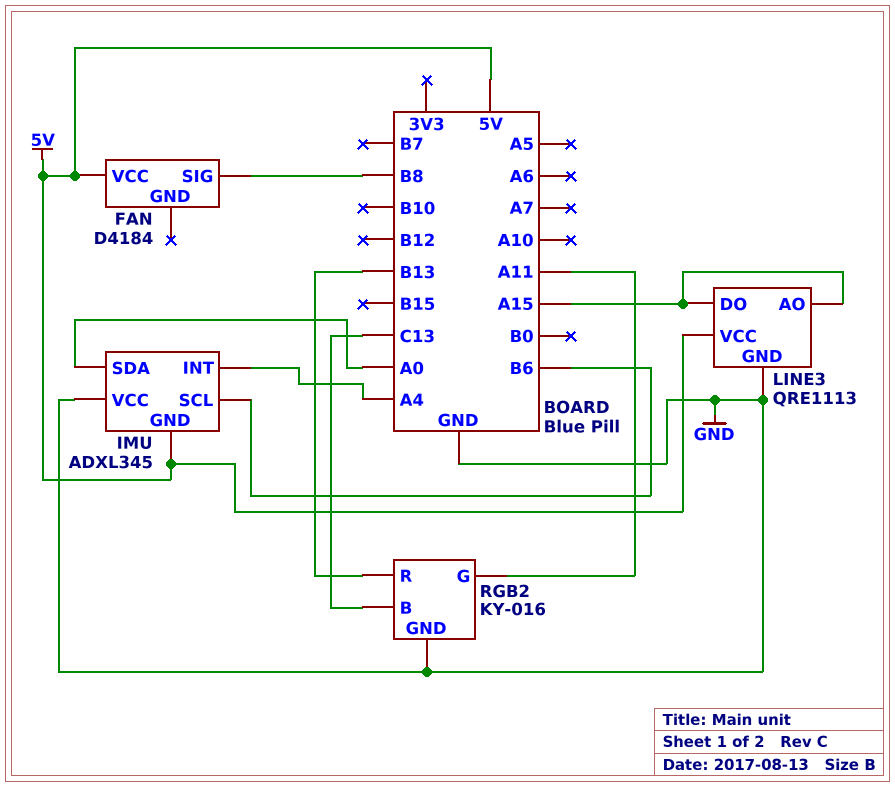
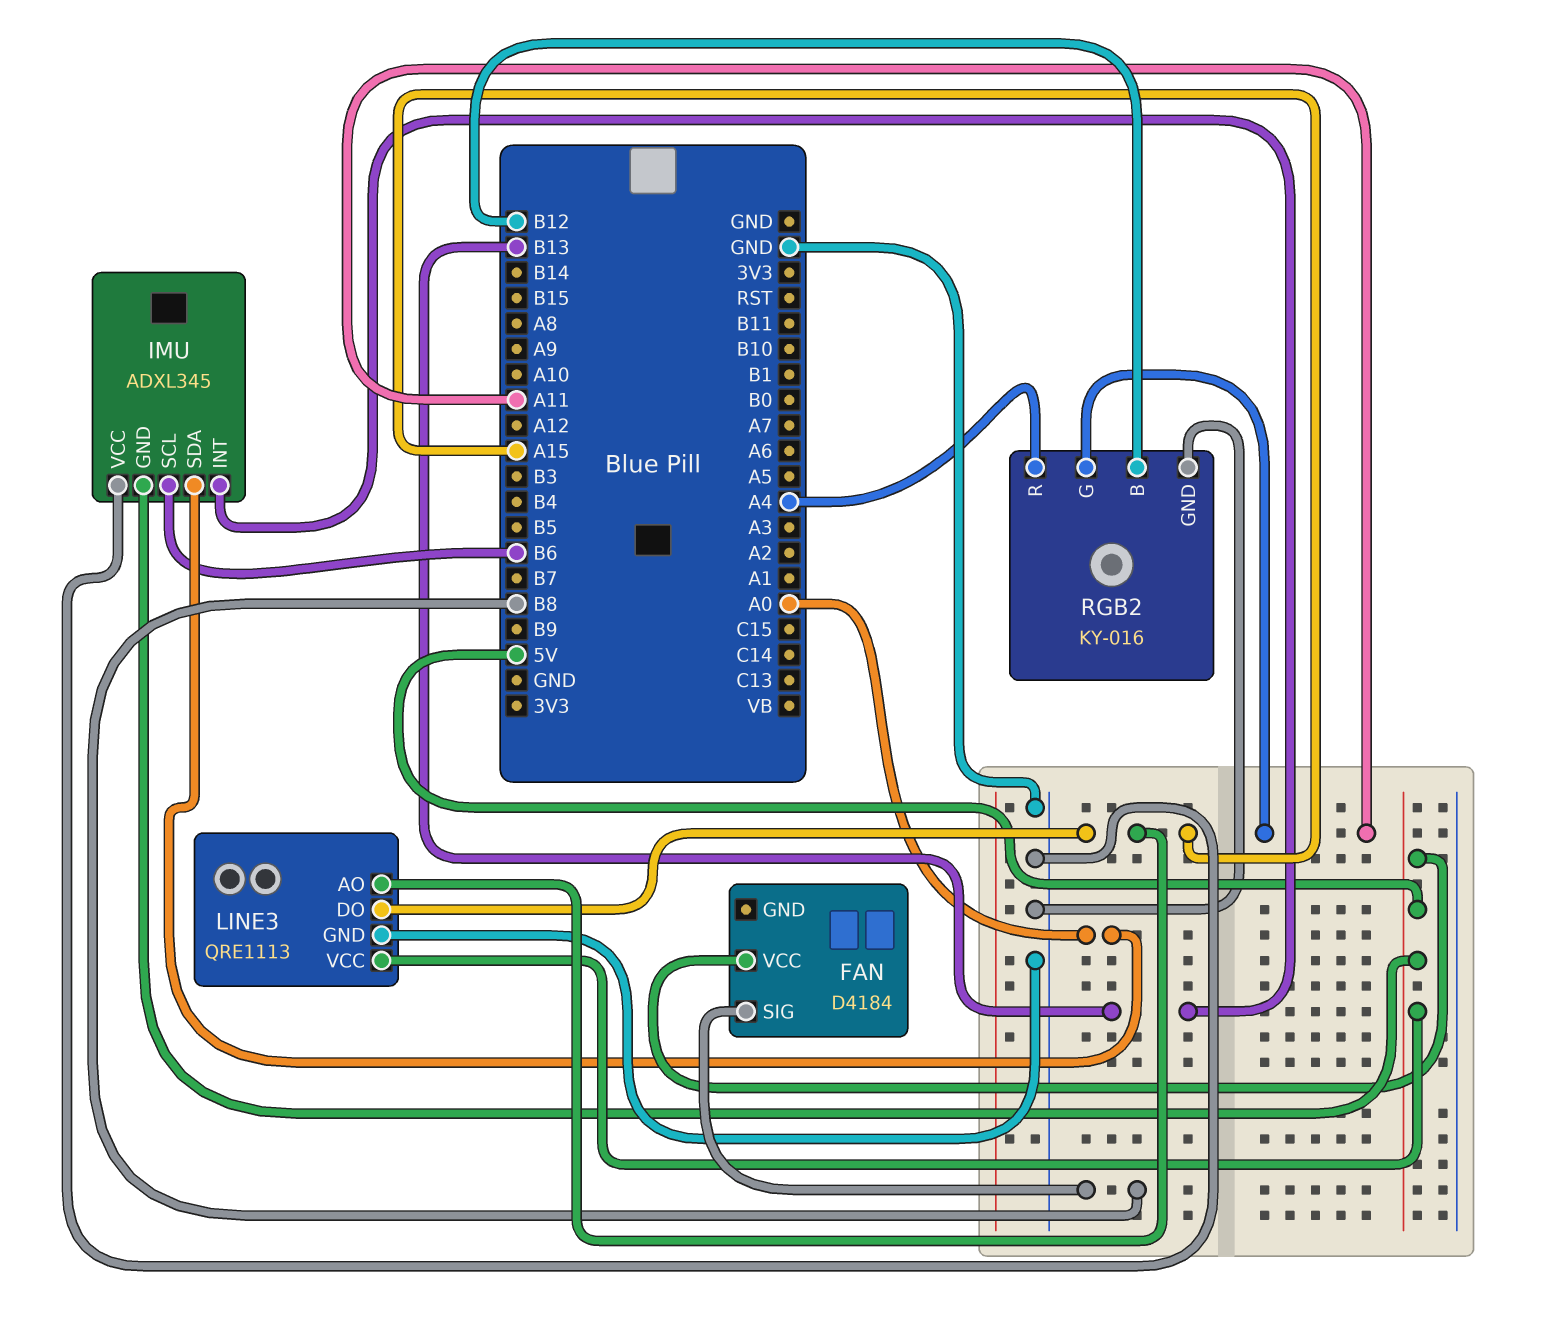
IMU pin INT: A4 -> B13
RGB2 pin B: C13 -> B12
RGB2 pin R: B13 -> A4

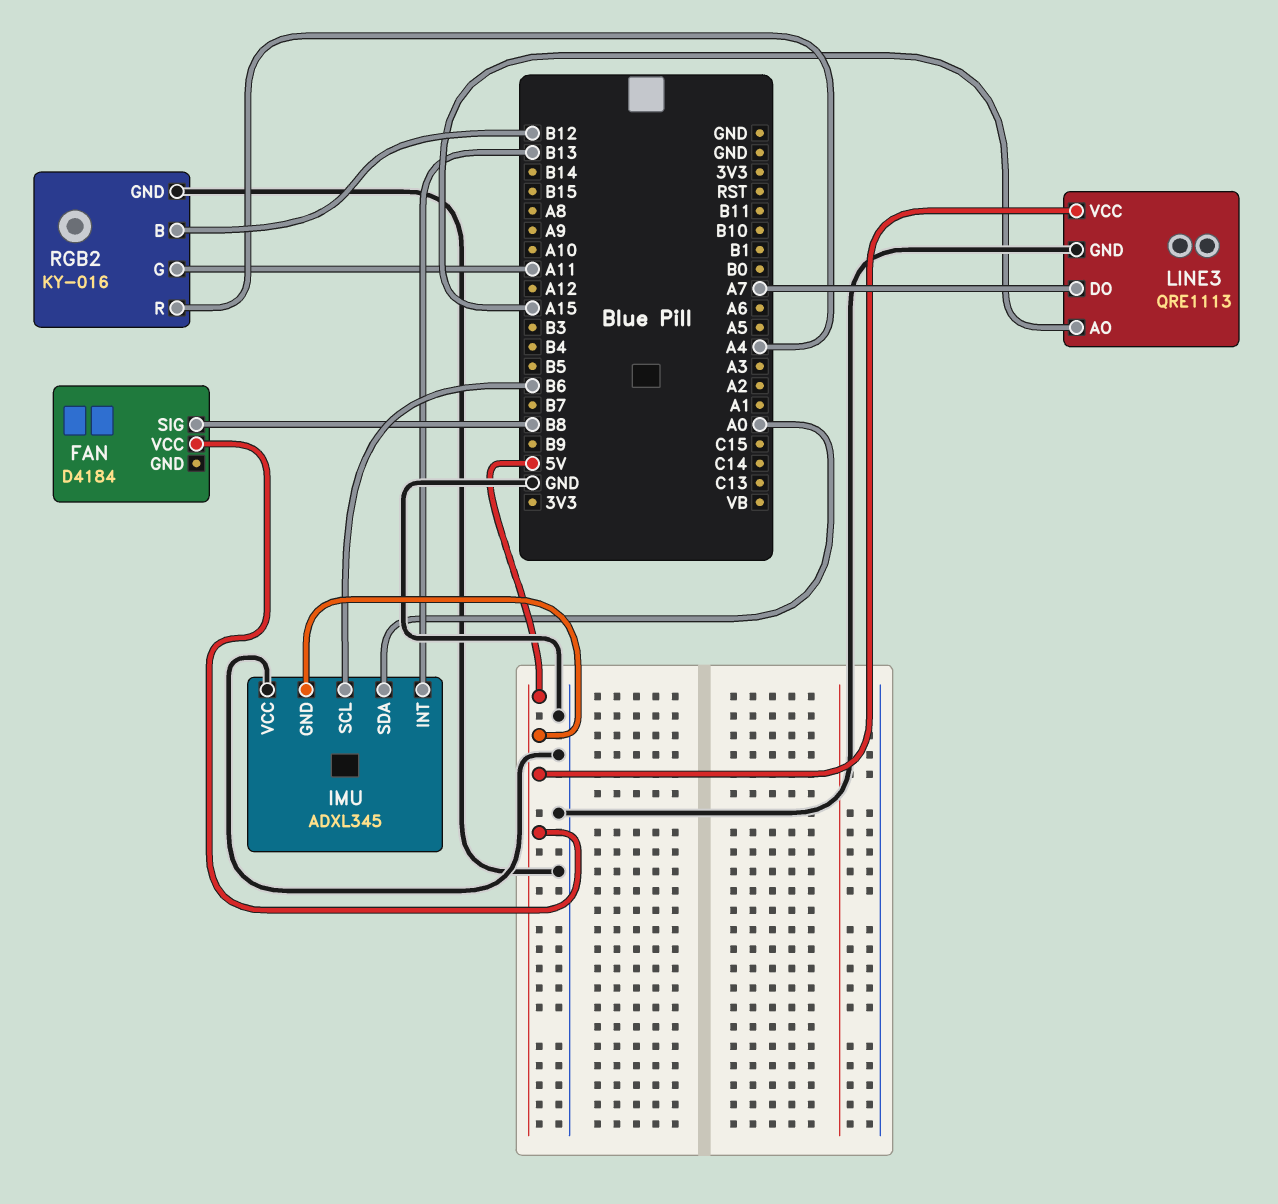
LINE3 pin DO: A15 -> A7

